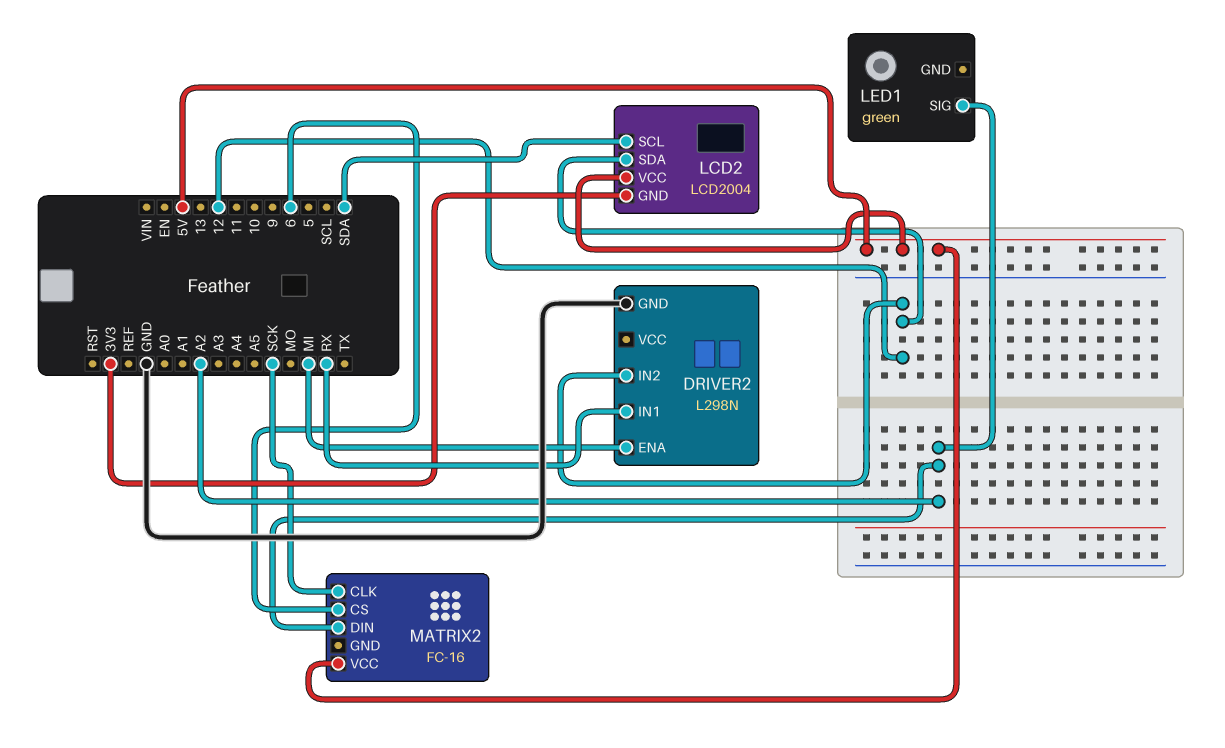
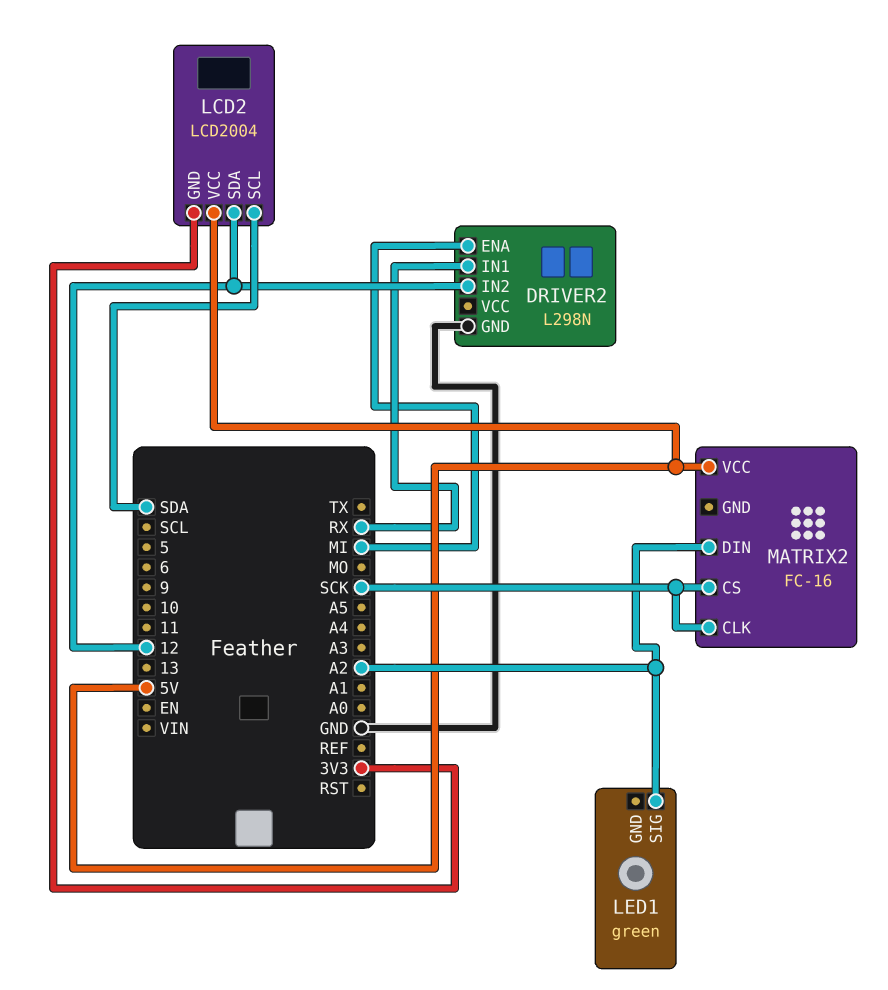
MATRIX2 pin CS: 6 -> SCK

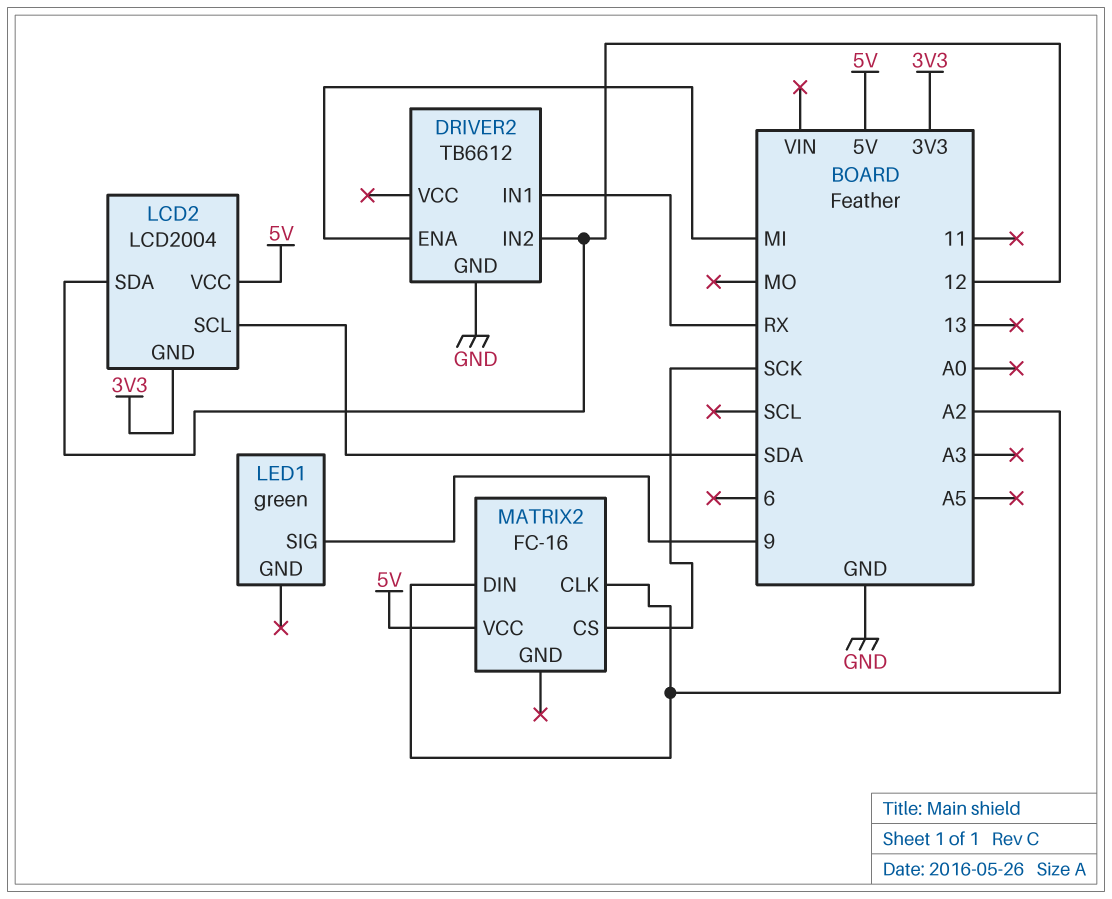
DRIVER2: L298N -> TB6612
LED1 pin SIG: A2 -> 9
MATRIX2 pin CLK: SCK -> A2

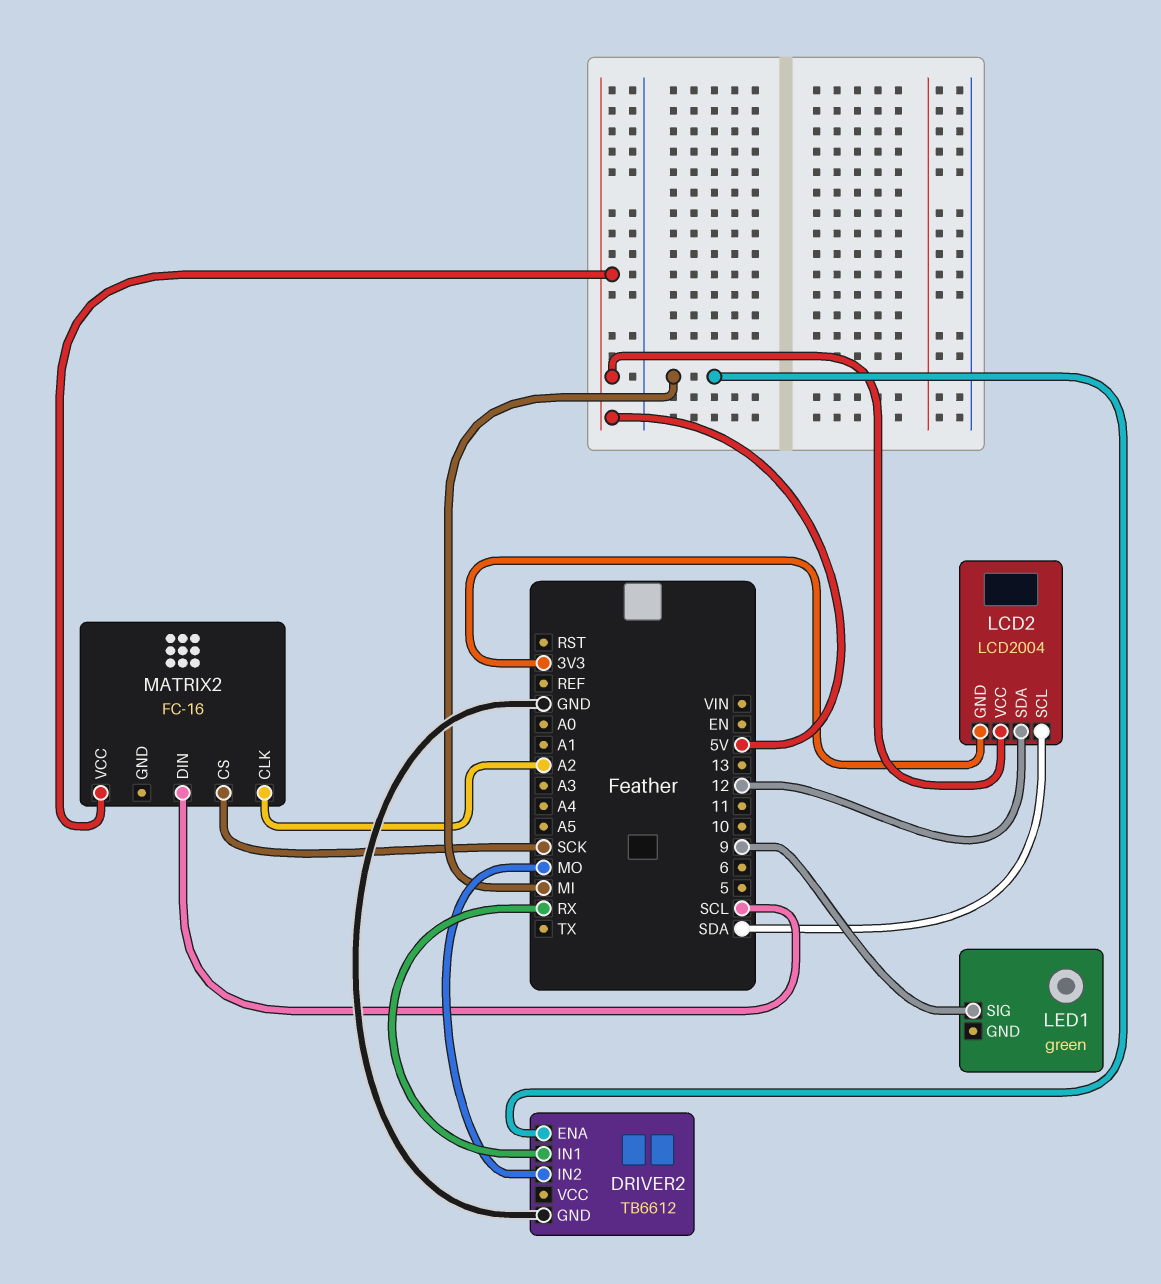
DRIVER2 pin IN2: 12 -> MO
MATRIX2 pin DIN: A2 -> SCL

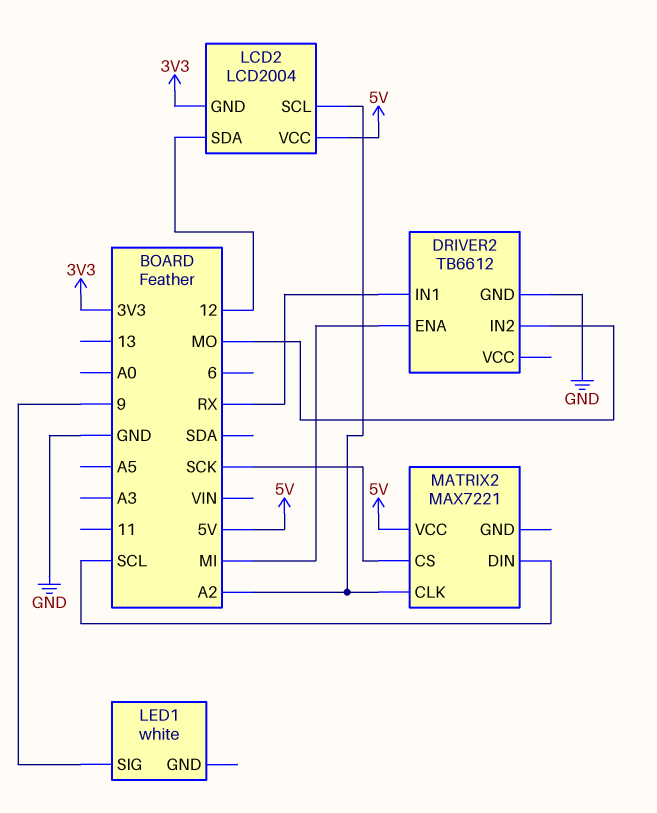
LCD2 pin SCL: SDA -> A2
LED1: green -> white
MATRIX2: FC-16 -> MAX7221

